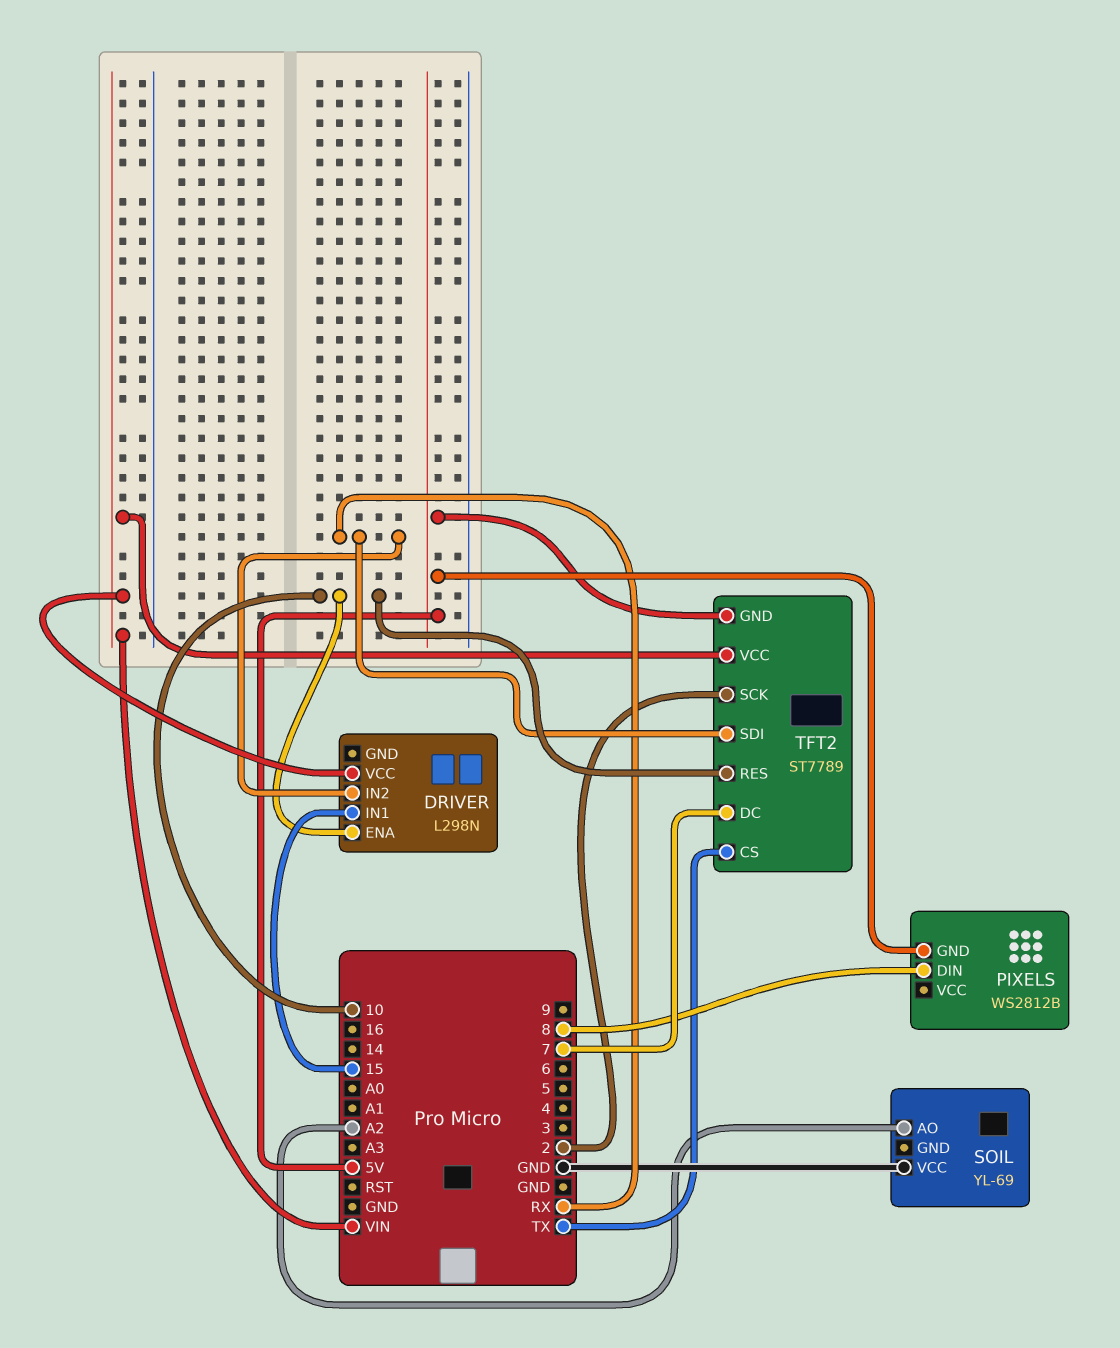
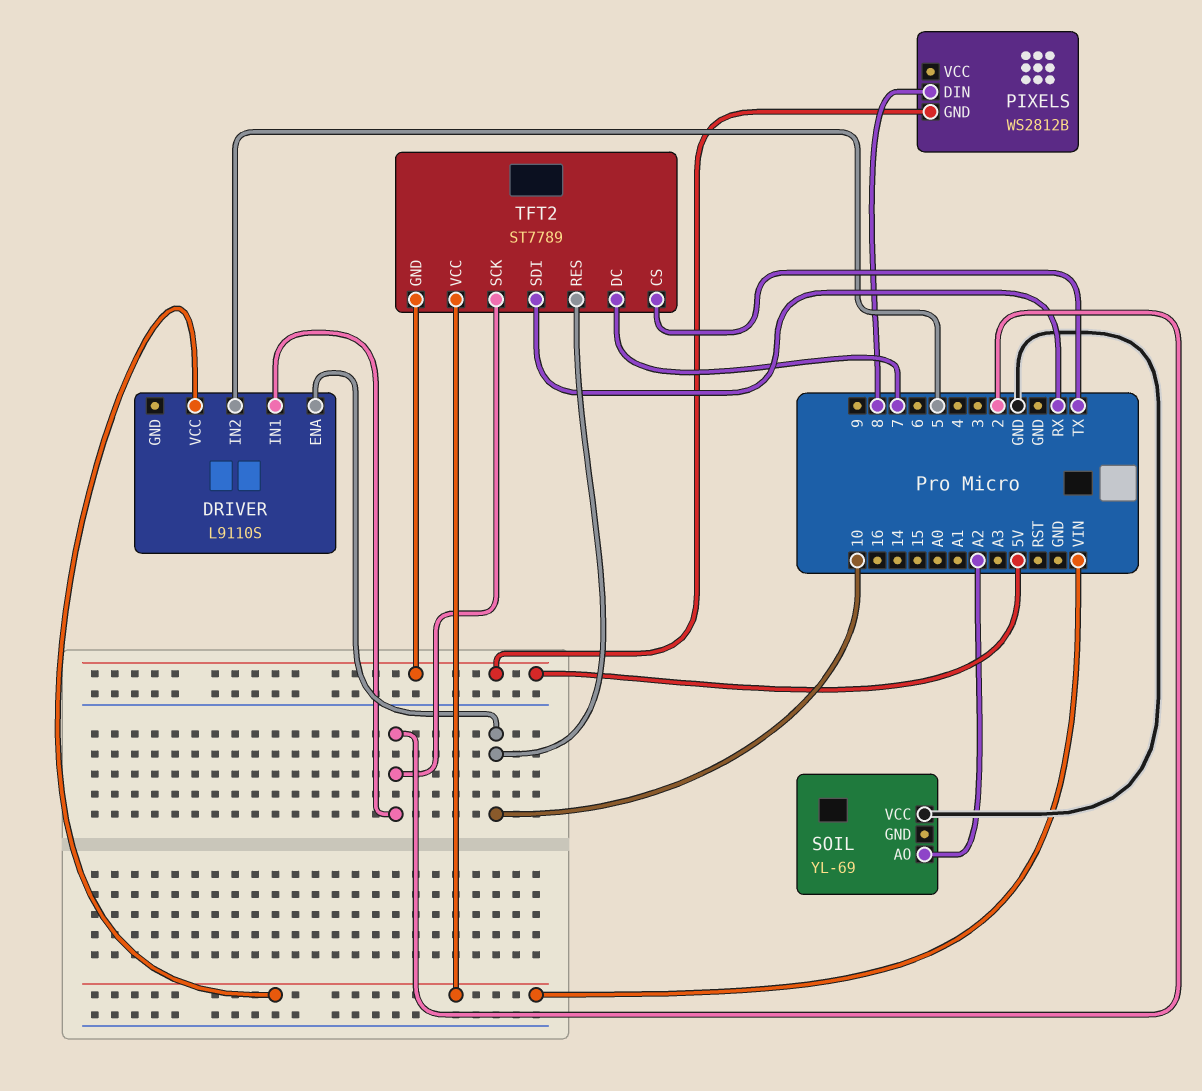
DRIVER: L298N -> L9110S
DRIVER pin IN1: 15 -> 2
DRIVER pin IN2: RX -> 5

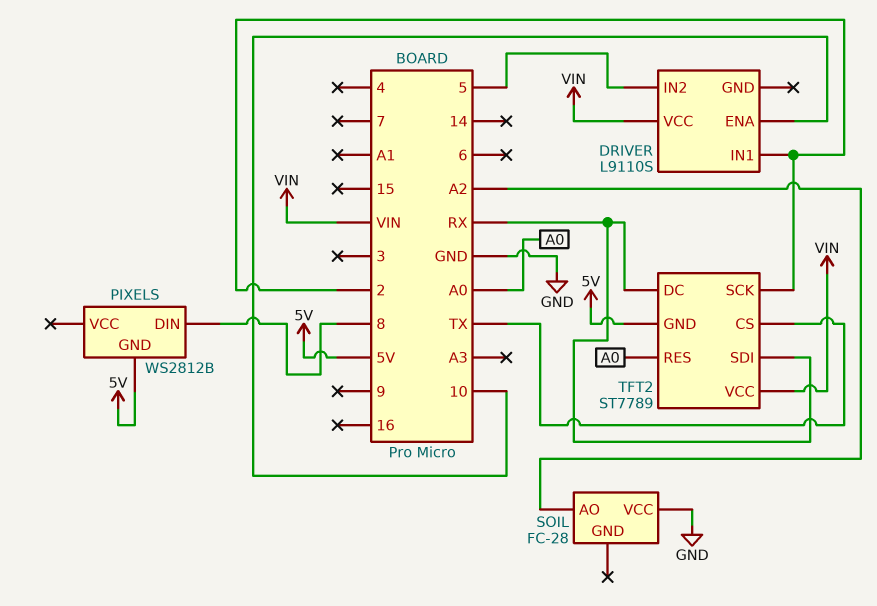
SOIL: YL-69 -> FC-28
TFT2 pin DC: 7 -> RX
TFT2 pin RES: 10 -> A0

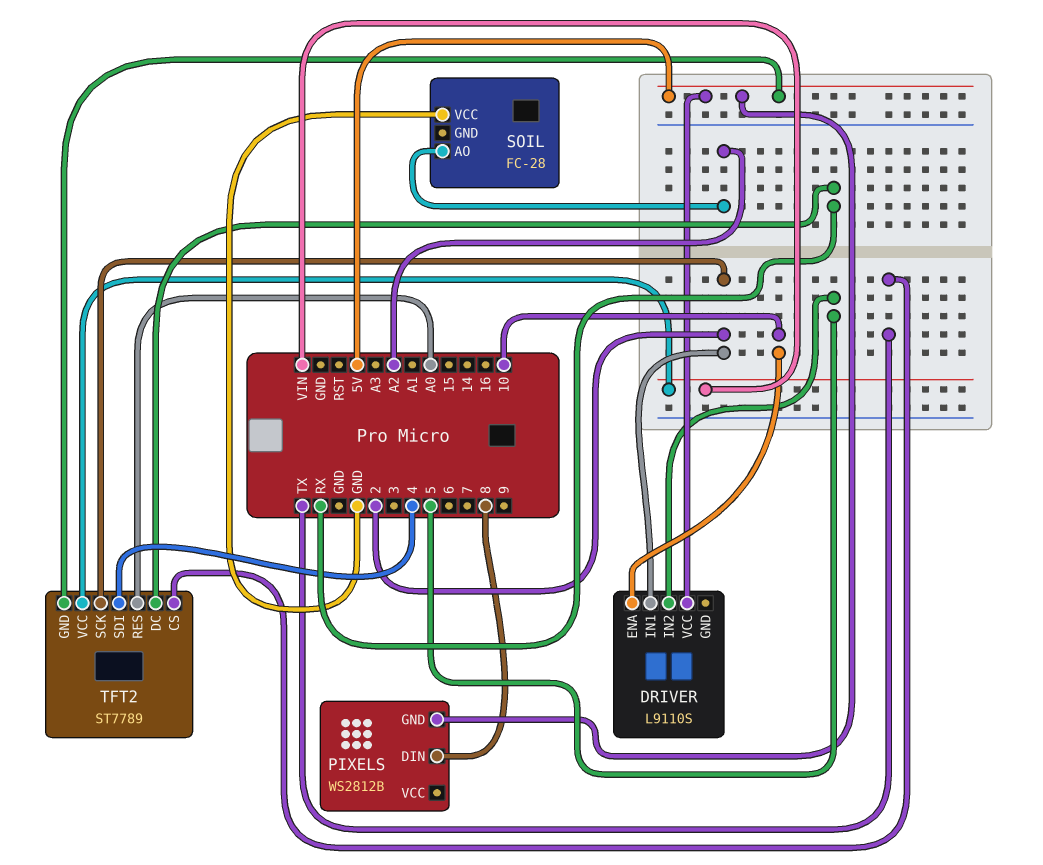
DRIVER pin VCC: VIN -> 5V
TFT2 pin SDI: RX -> 4

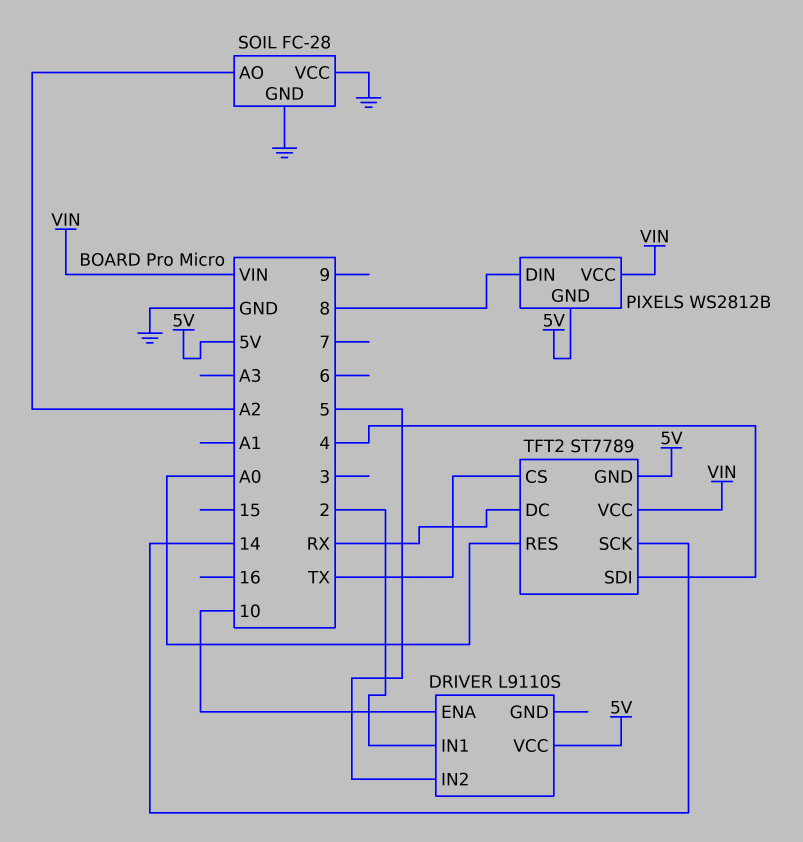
PIXELS pin VCC: none -> VIN
SOIL pin GND: none -> GND
TFT2 pin SCK: 2 -> 14

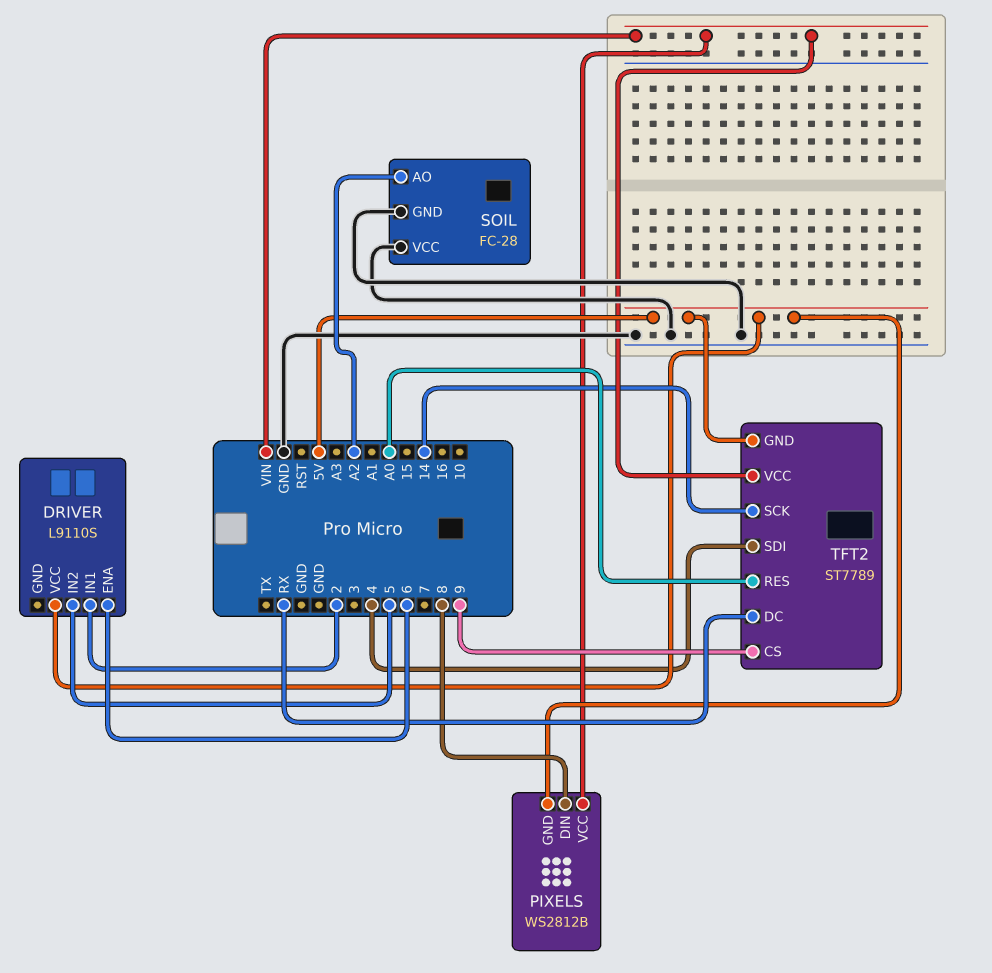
DRIVER pin ENA: 10 -> 6
TFT2 pin CS: TX -> 9

